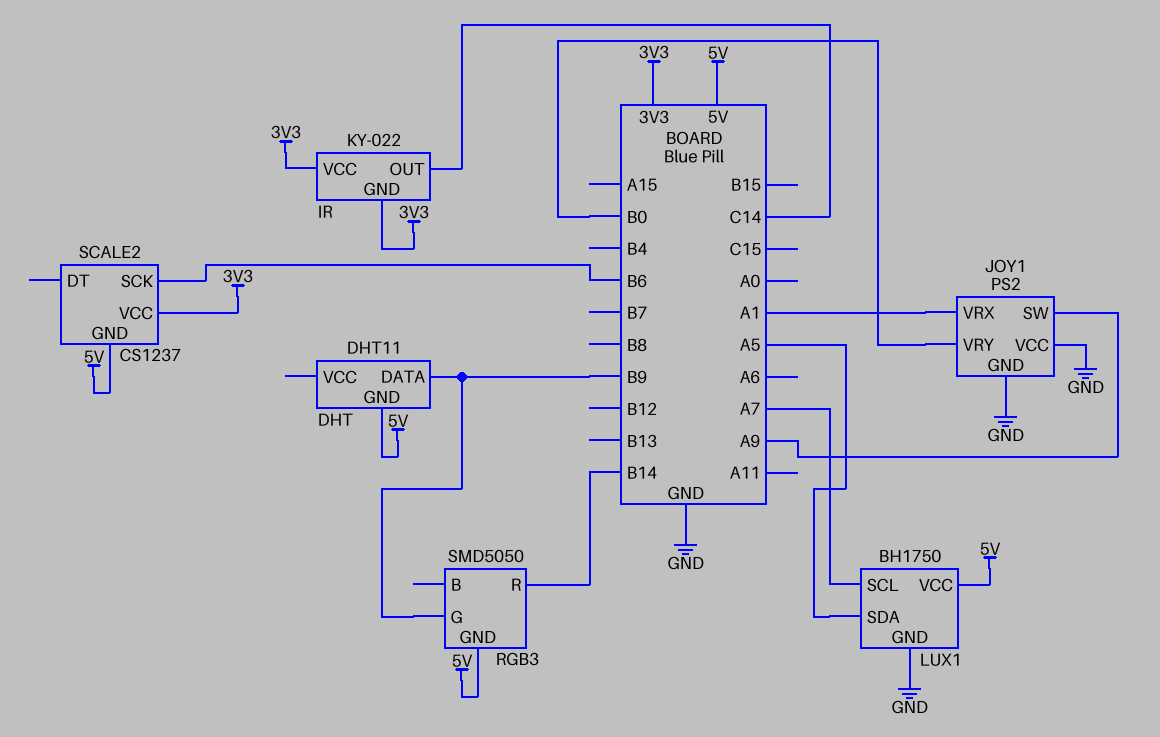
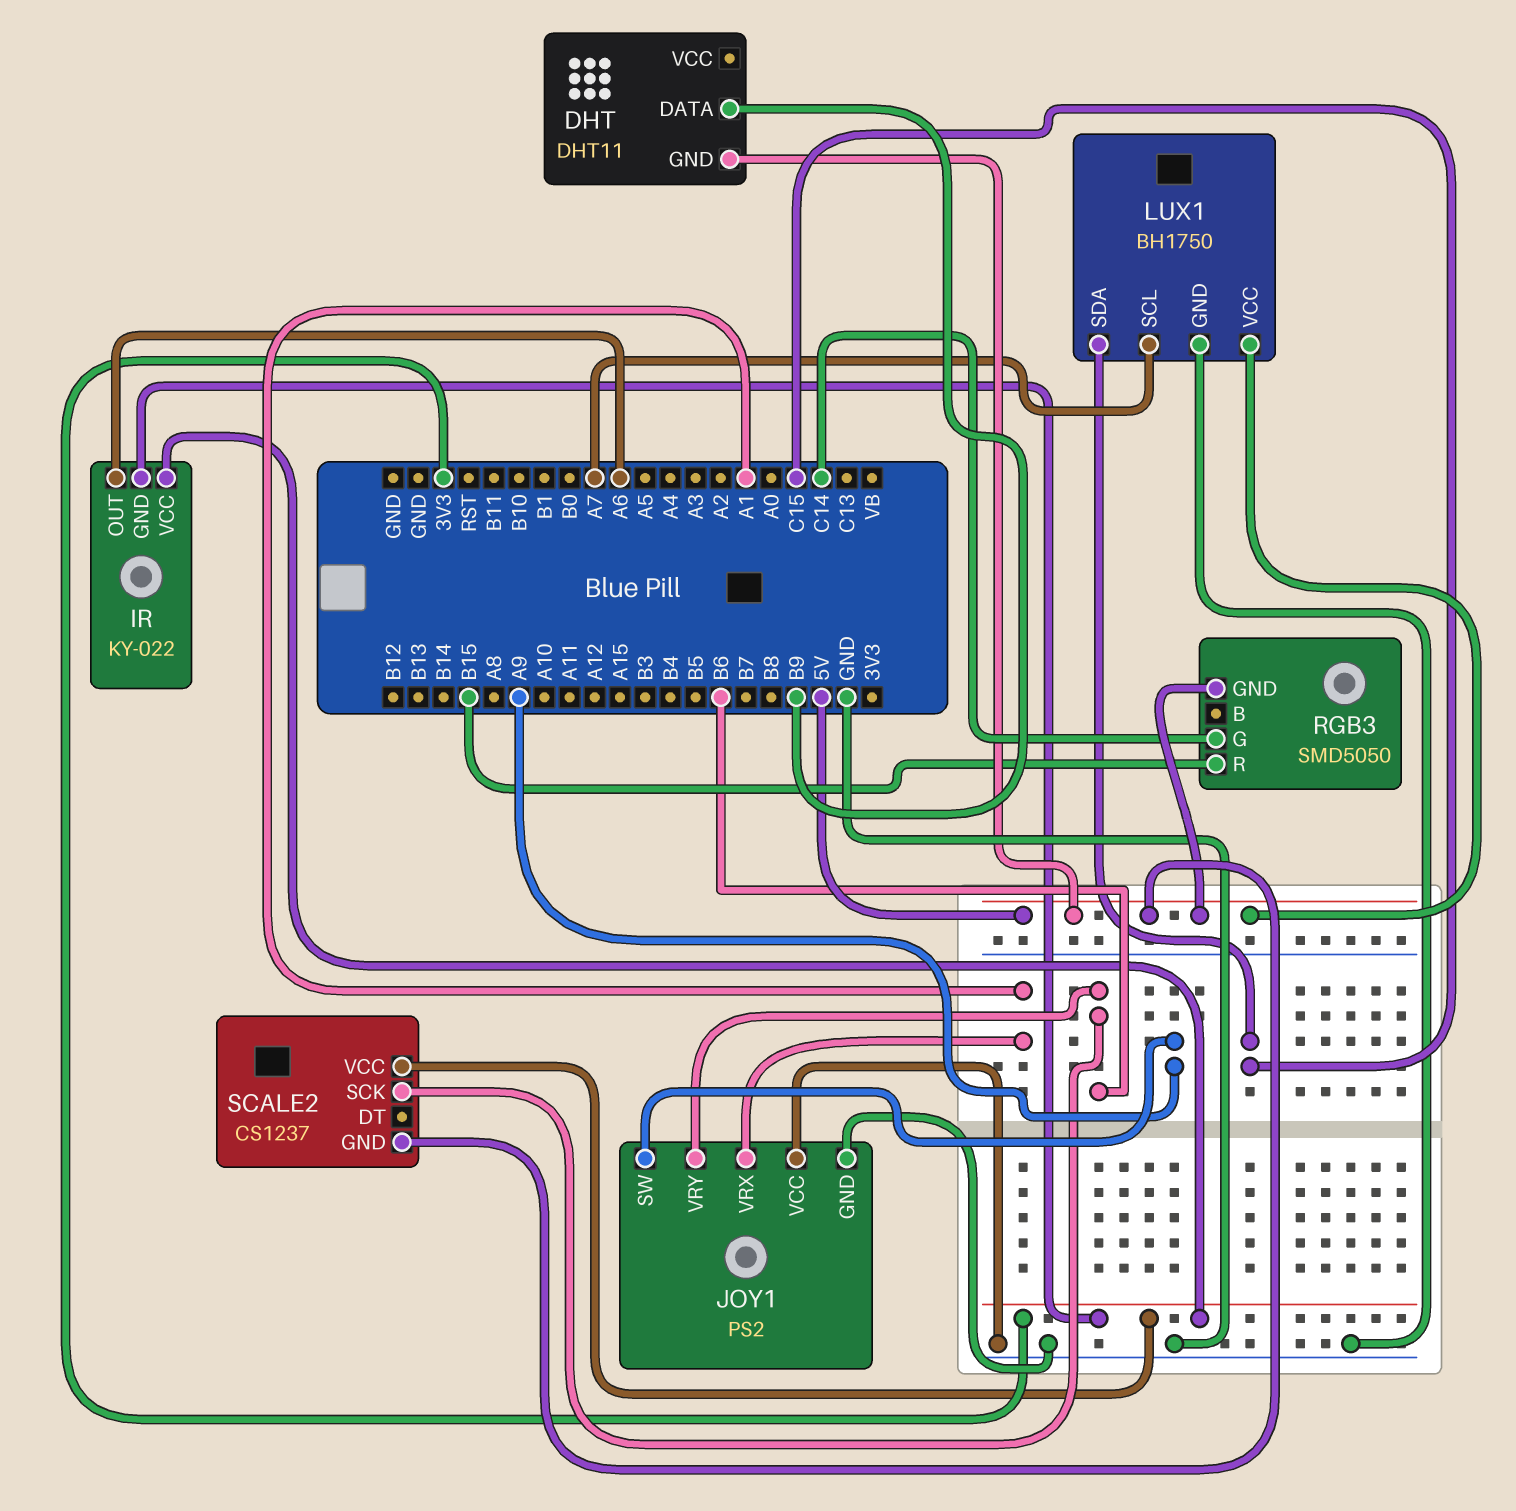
IR pin OUT: C14 -> A6
JOY1 pin VRY: B0 -> B6
LUX1 pin SDA: A5 -> C15
RGB3 pin G: B9 -> C14
RGB3 pin R: B14 -> B15

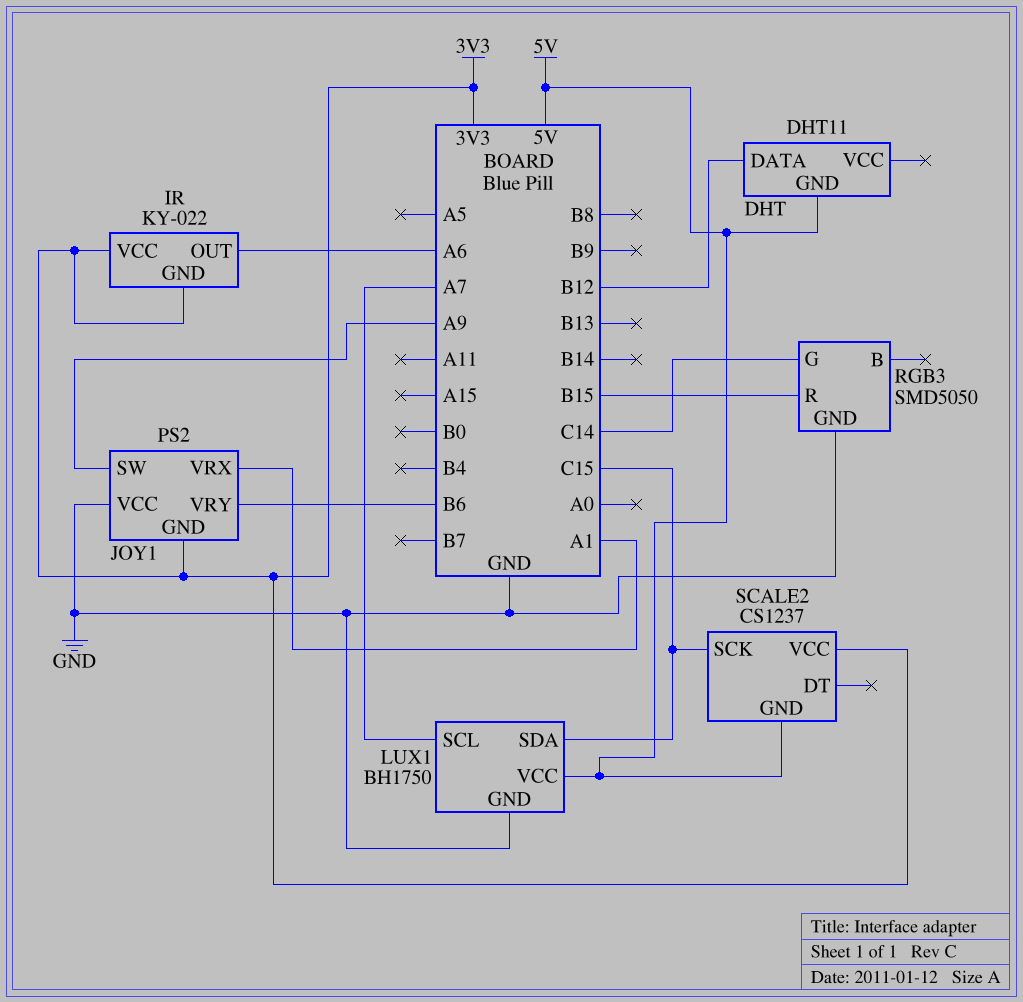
DHT pin DATA: B9 -> B12
JOY1 pin GND: GND -> 3V3
RGB3 pin GND: 5V -> GND
SCALE2 pin SCK: B6 -> C15

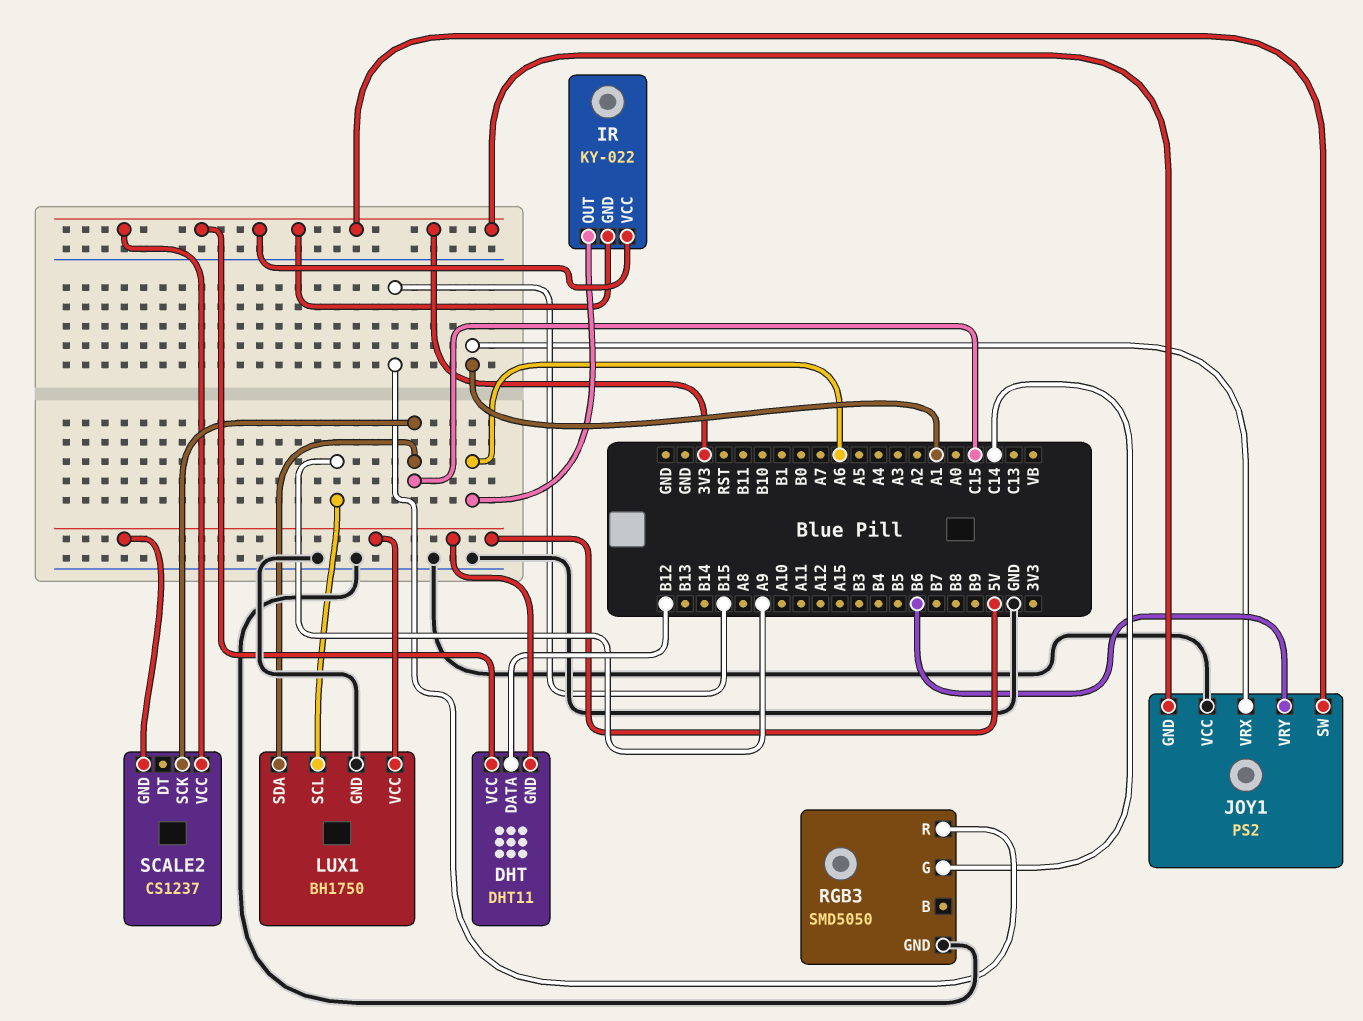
DHT pin VCC: none -> 3V3
JOY1 pin SW: A9 -> 3V3
LUX1 pin SCL: A7 -> A9

